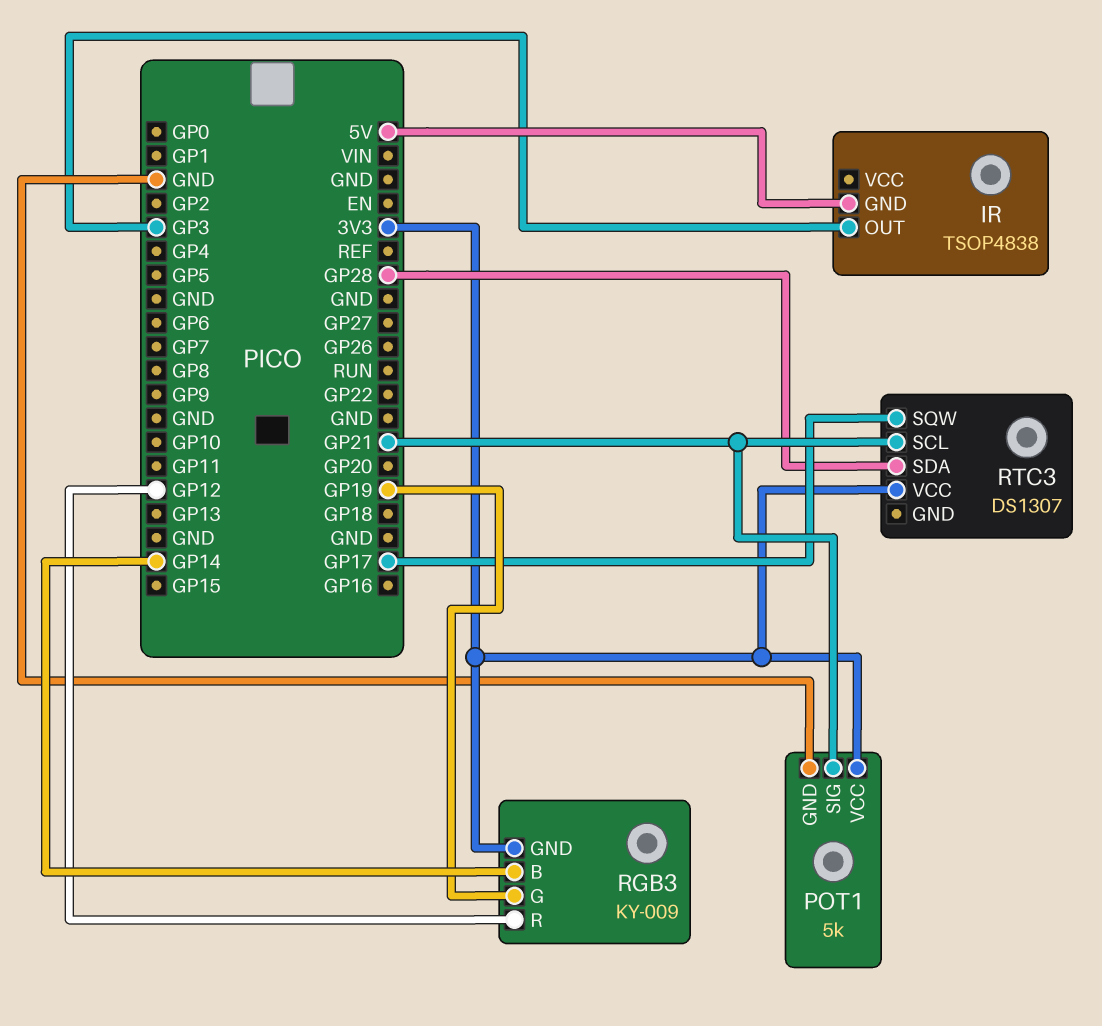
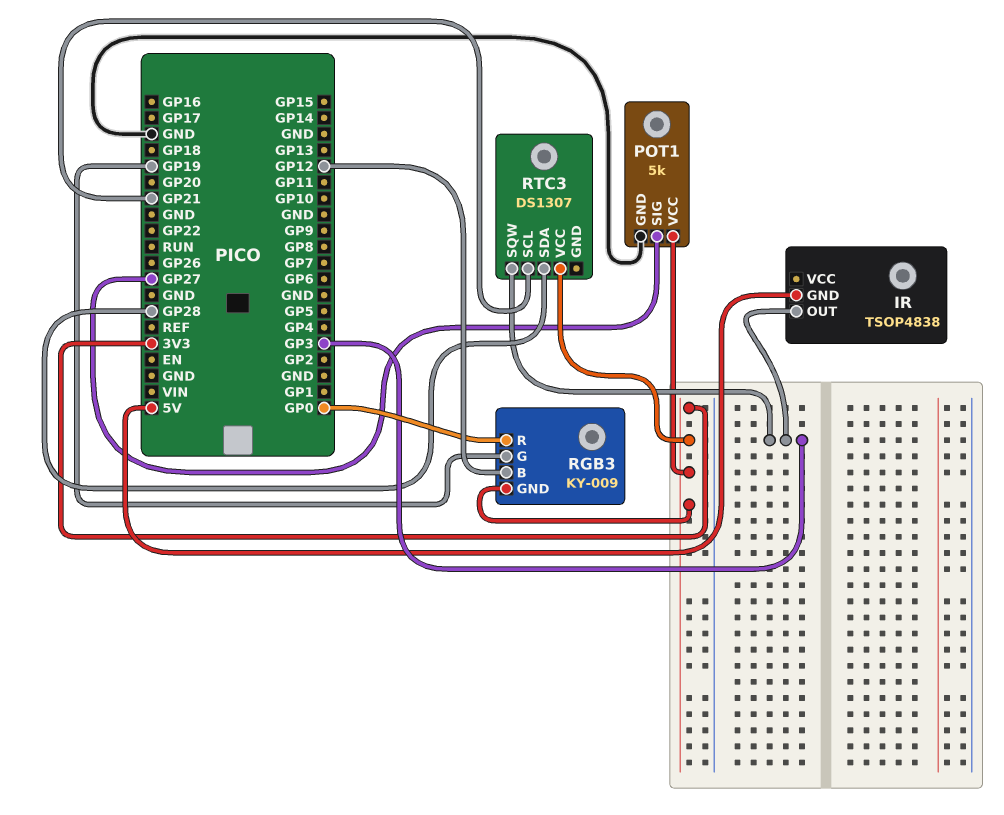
POT1 pin SIG: GP21 -> GP27
RGB3 pin B: GP14 -> GP12
RGB3 pin R: GP12 -> GP0
RTC3 pin SQW: GP17 -> GP3

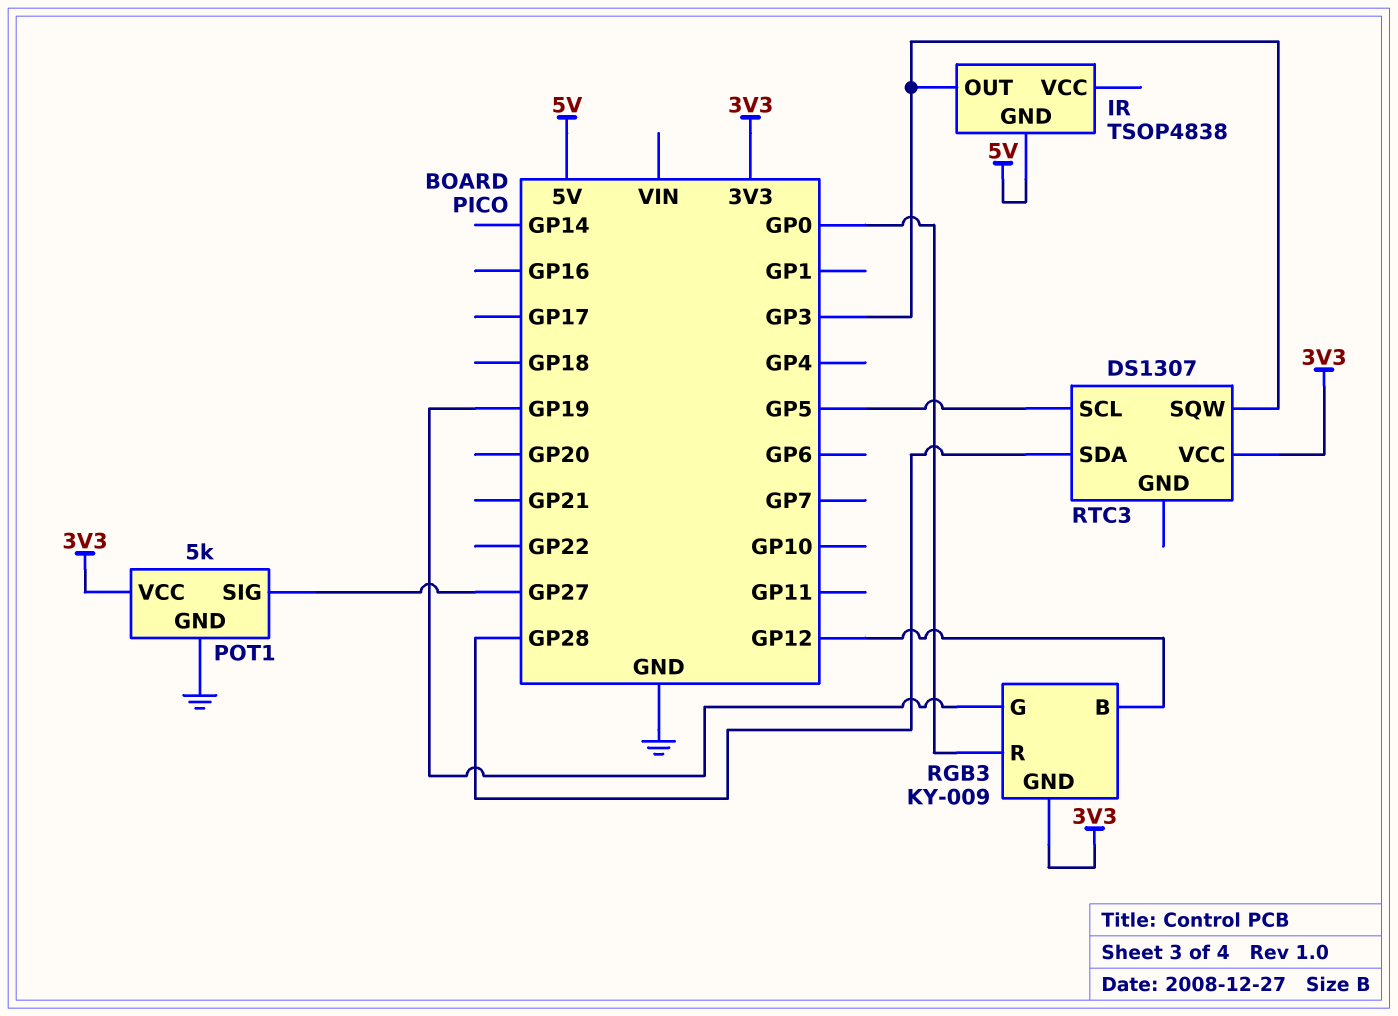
RTC3 pin SCL: GP21 -> GP5

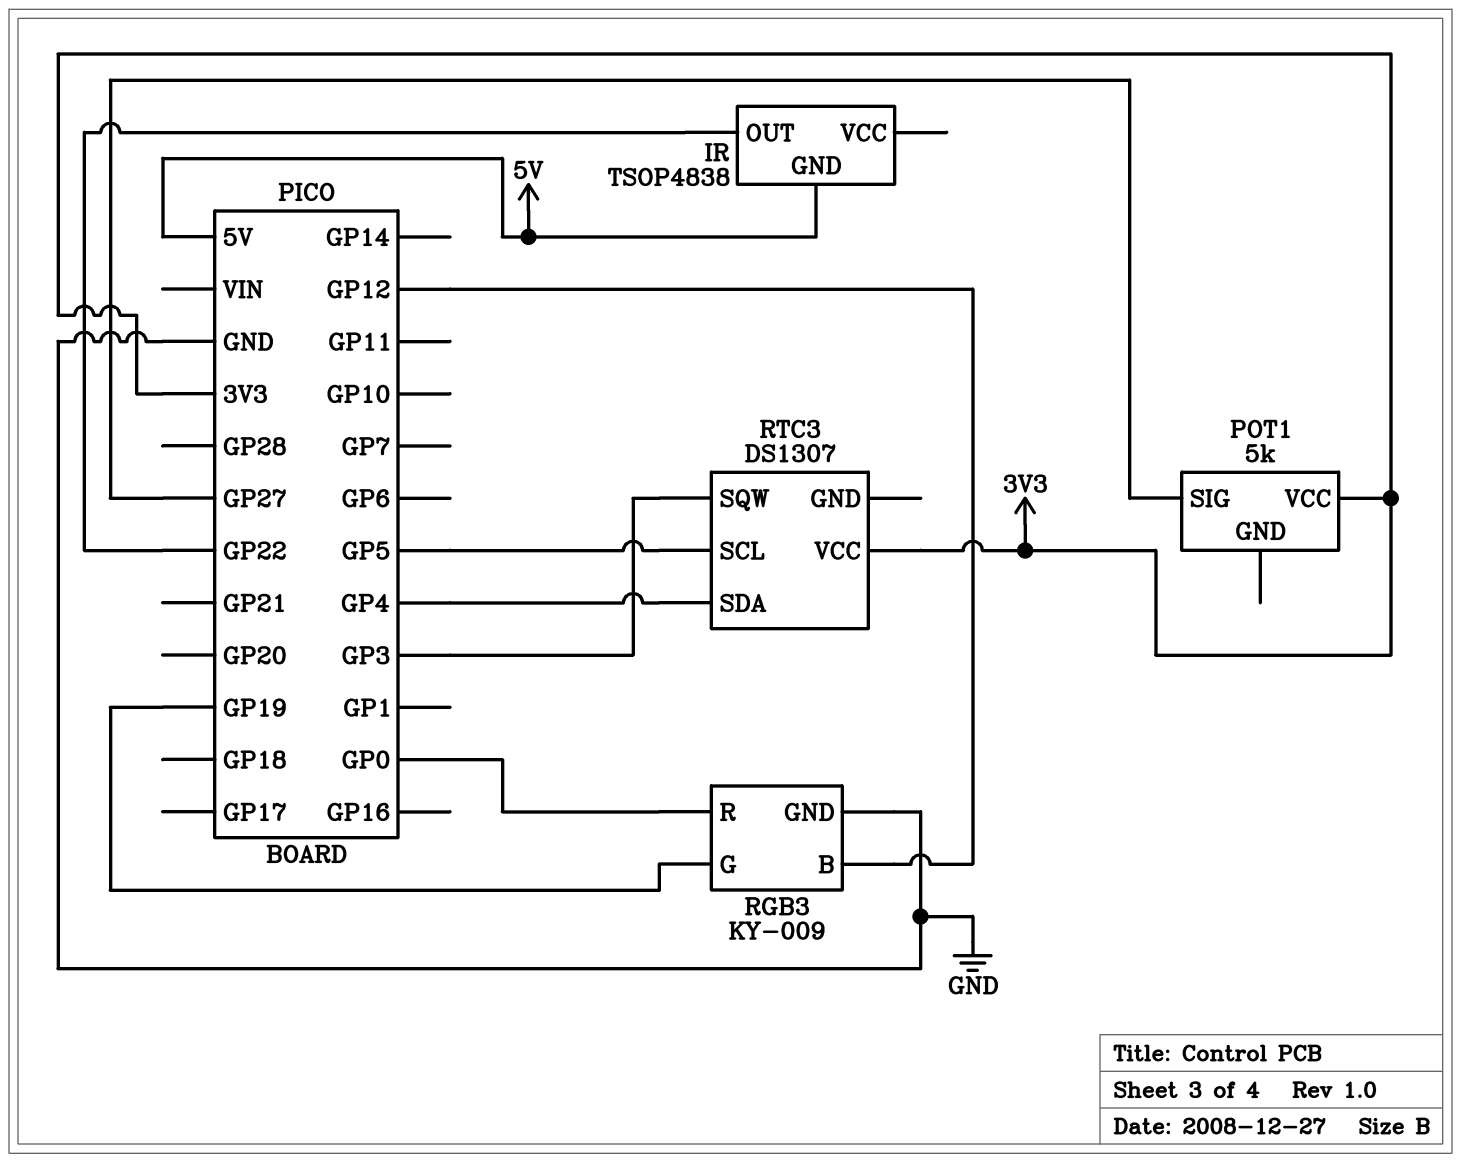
IR pin OUT: GP3 -> GP22
POT1 pin GND: GND -> none
RGB3 pin GND: 3V3 -> GND
RTC3 pin SDA: GP28 -> GP4

